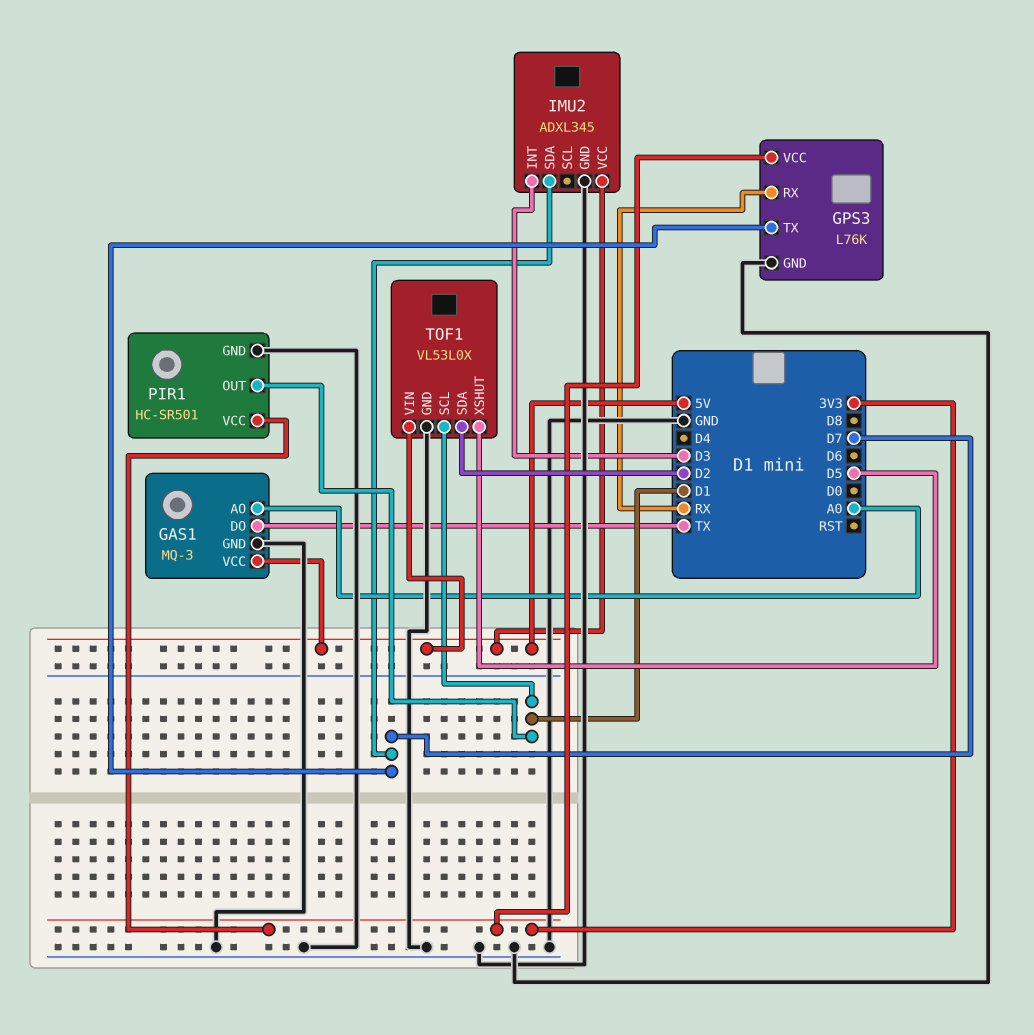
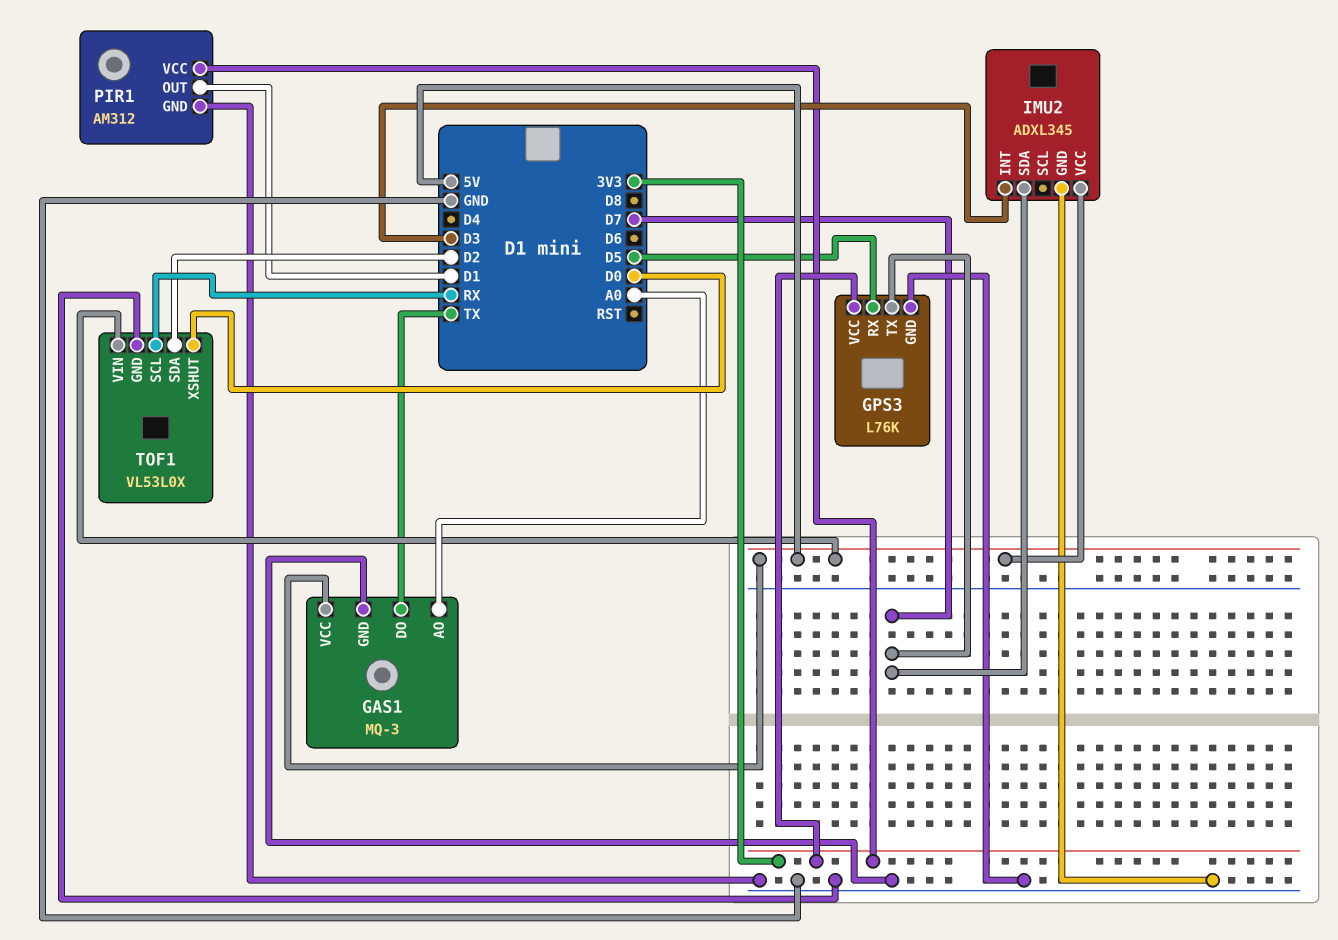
GPS3 pin RX: RX -> D5
PIR1: HC-SR501 -> AM312
TOF1 pin SCL: D1 -> RX
TOF1 pin XSHUT: D5 -> D0

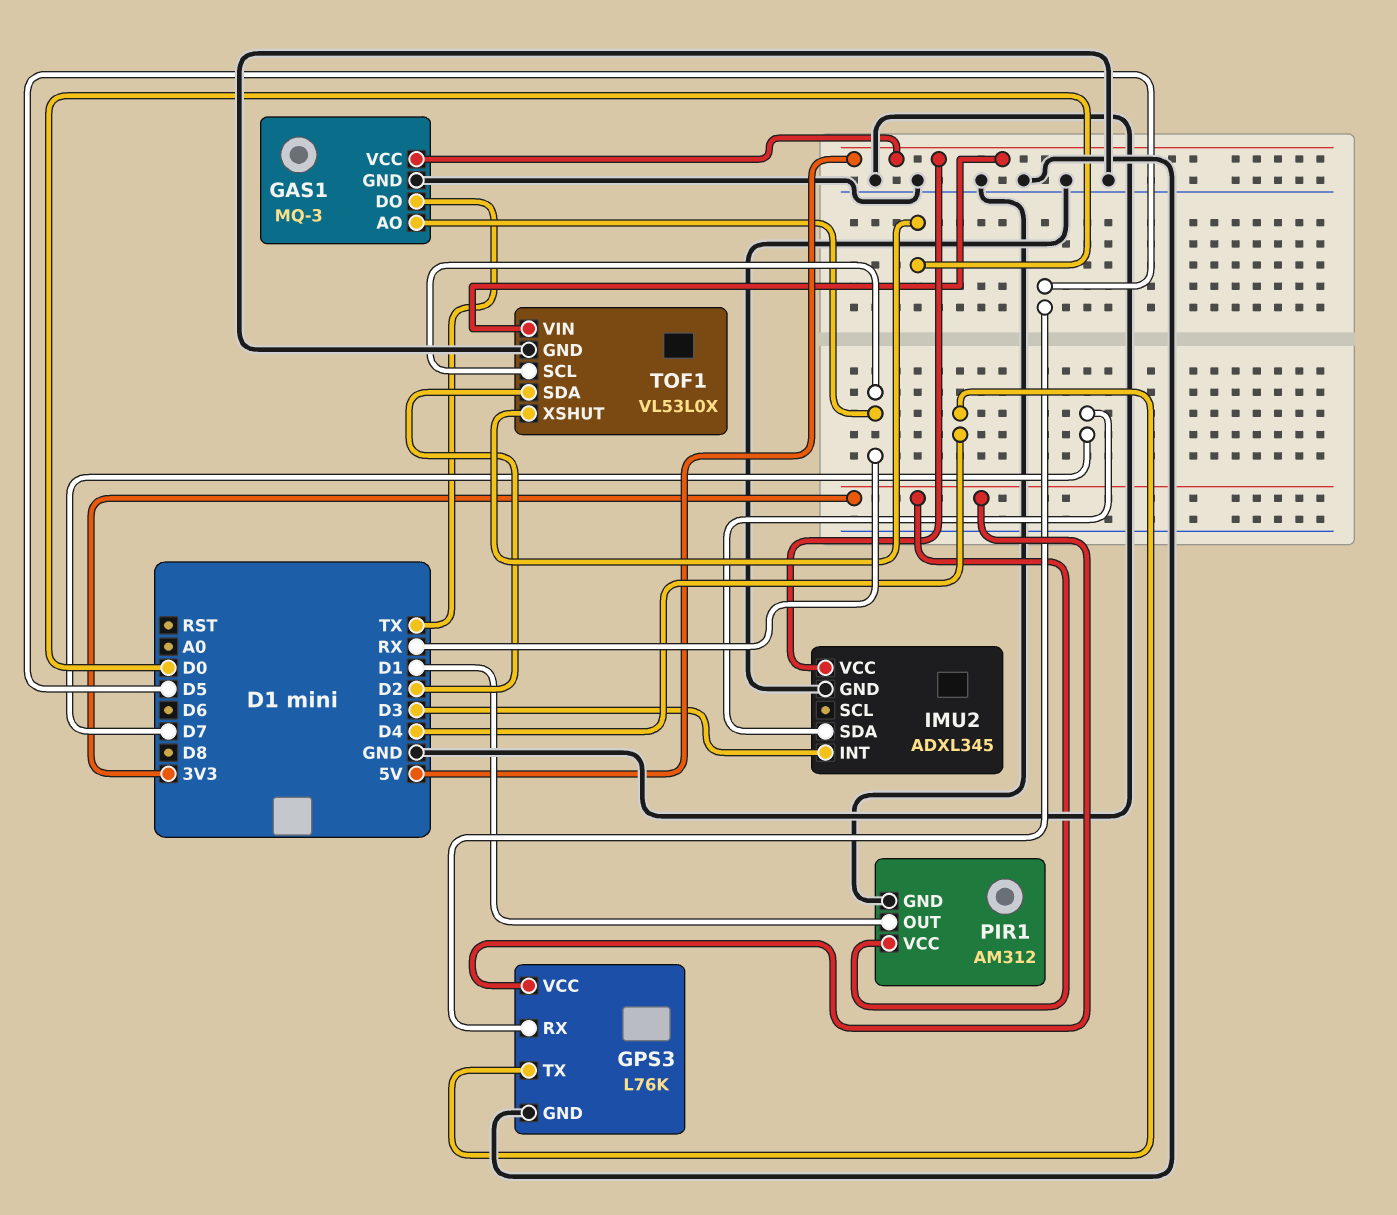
GAS1 pin AO: A0 -> RX
GPS3 pin TX: D7 -> D4

